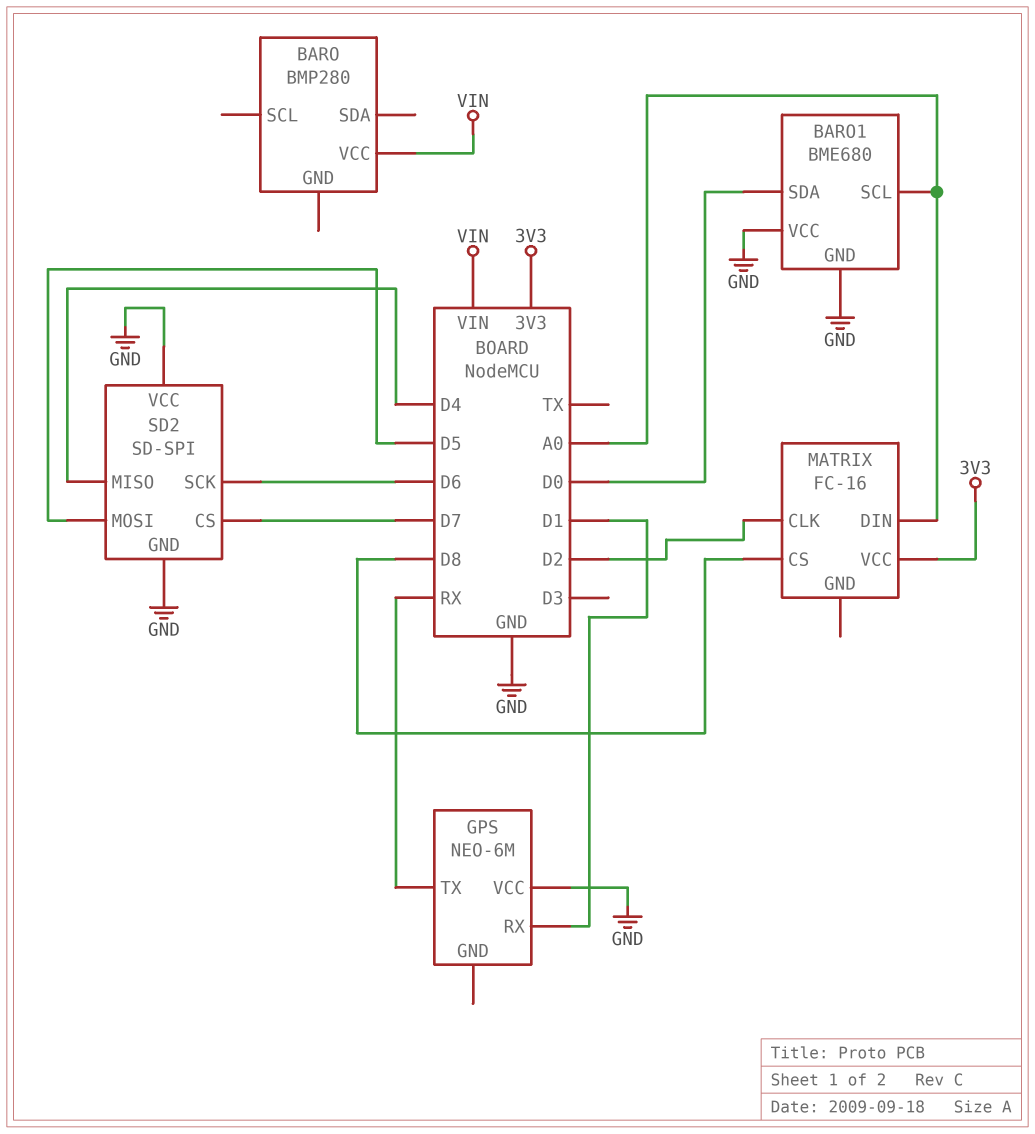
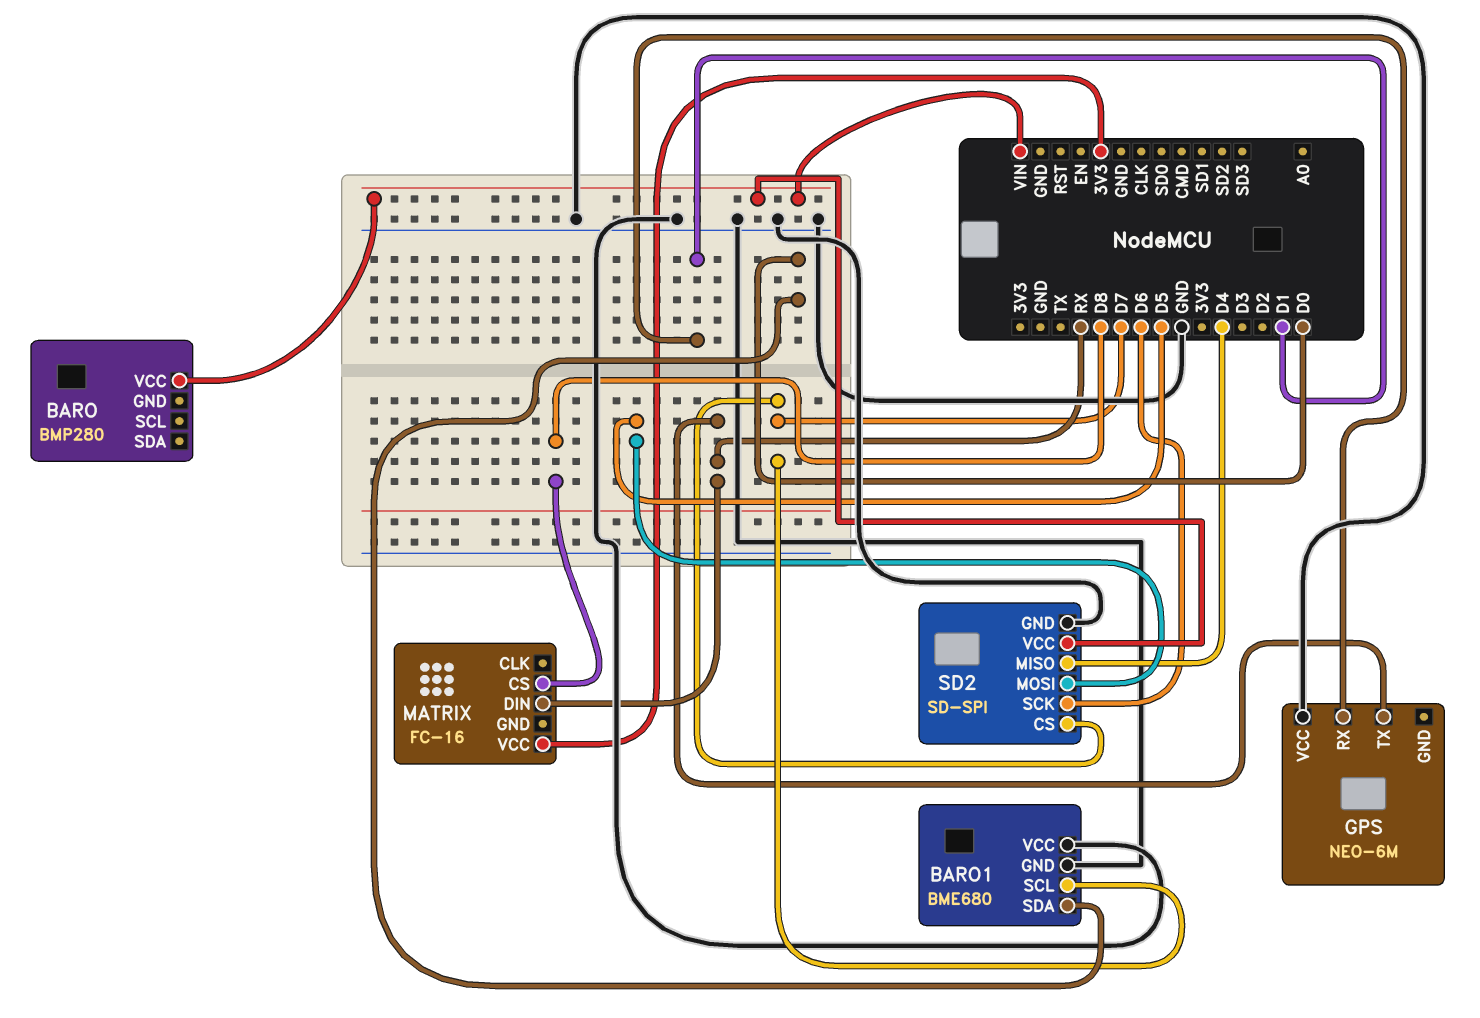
BARO1 pin SCL: A0 -> D7
MATRIX pin CLK: D2 -> none
MATRIX pin DIN: A0 -> RX
SD2 pin VCC: GND -> VIN

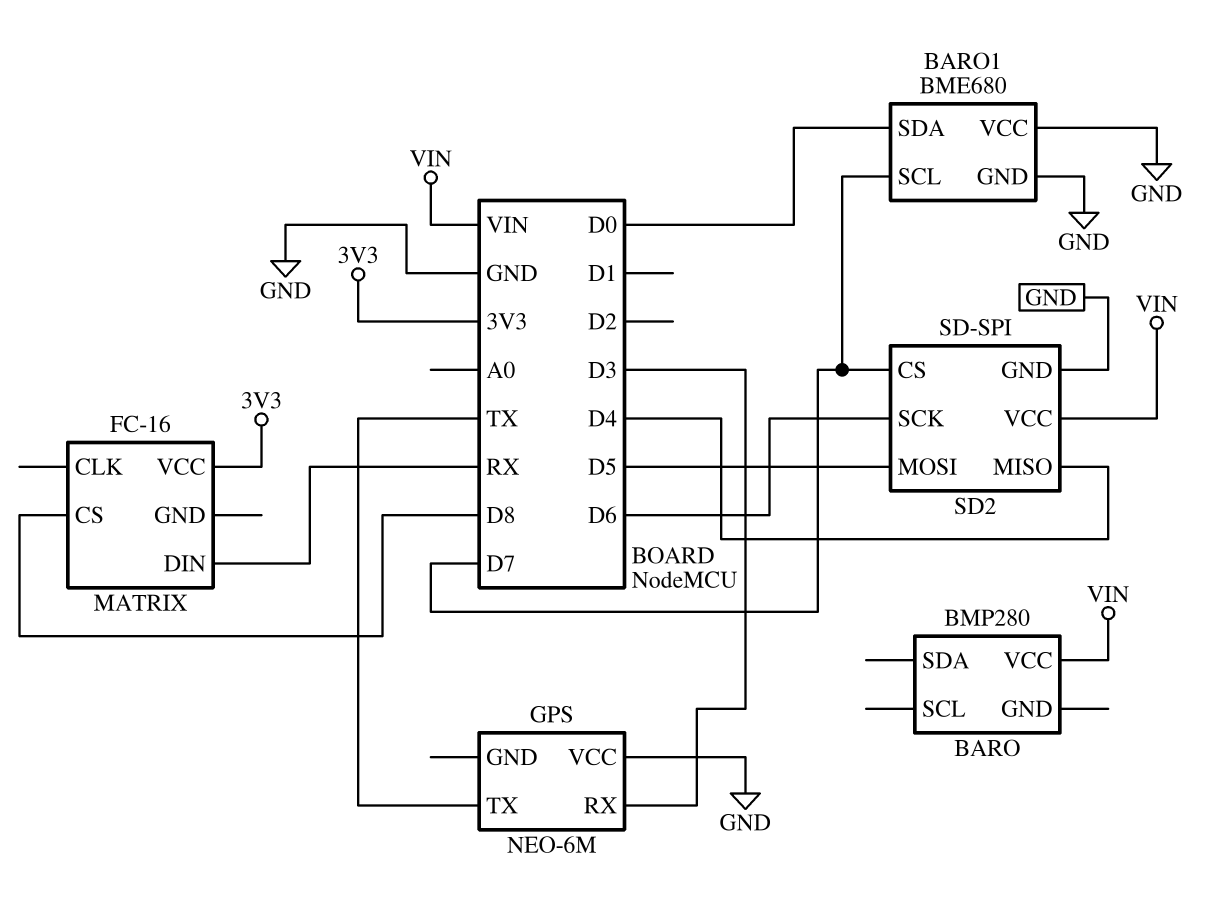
GPS pin RX: D1 -> D3
GPS pin TX: RX -> TX

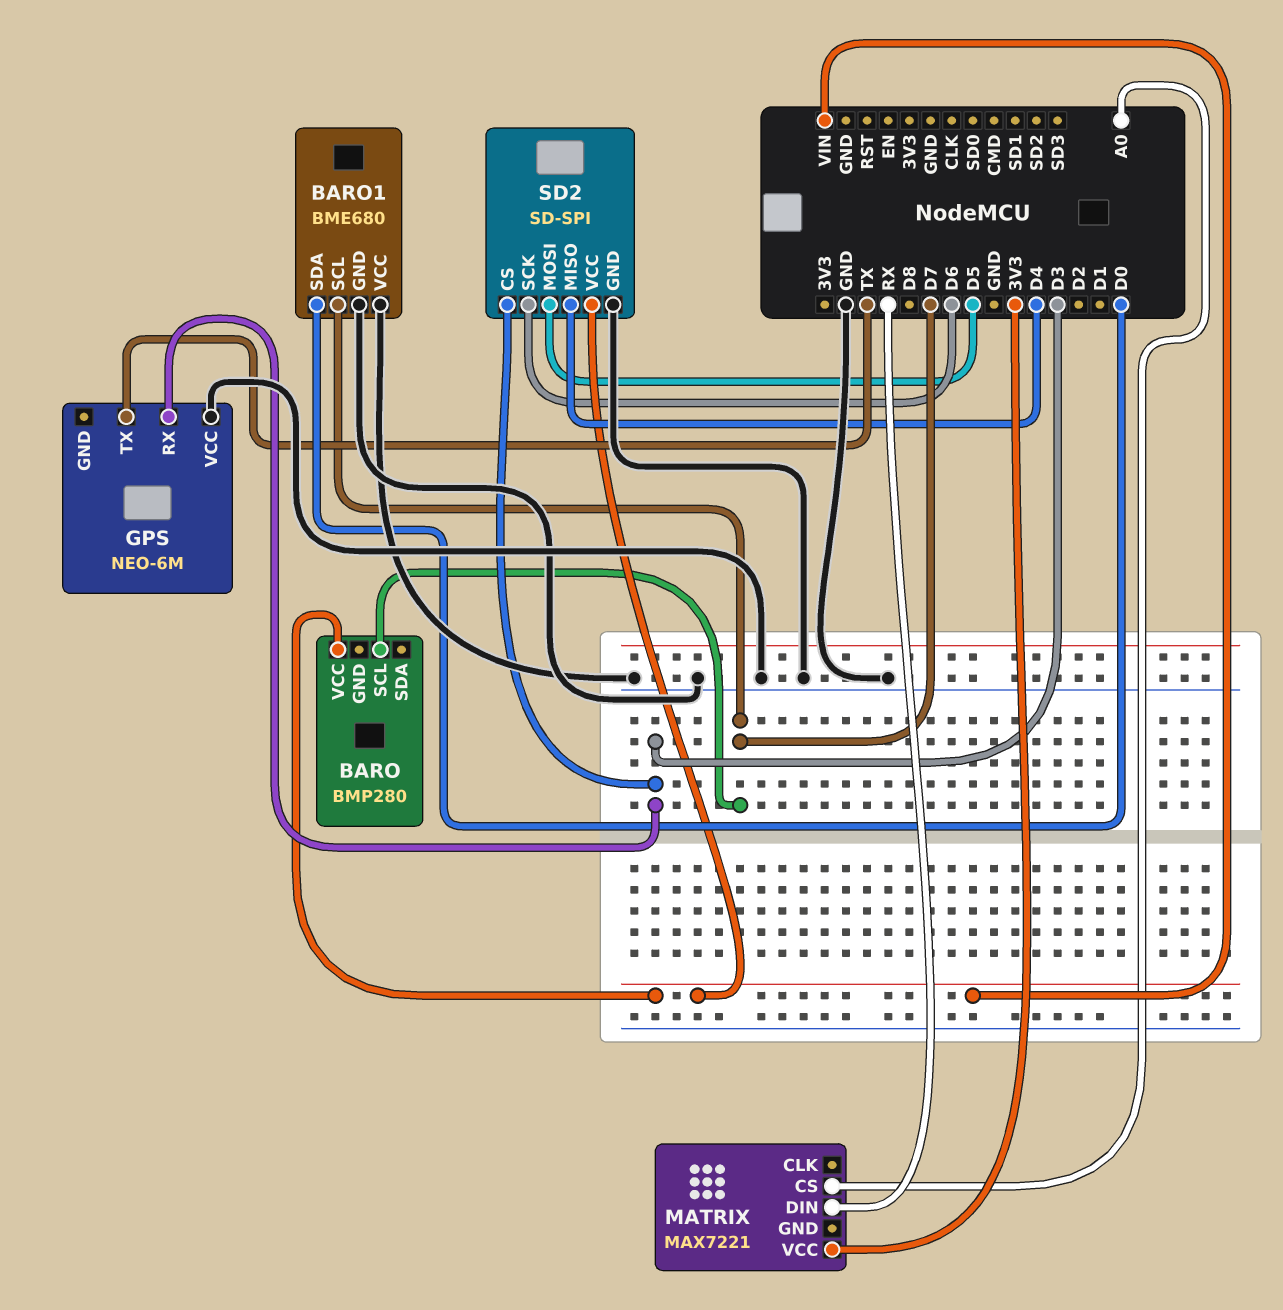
BARO pin SCL: none -> D7
MATRIX: FC-16 -> MAX7221
MATRIX pin CS: D8 -> A0
SD2 pin CS: D7 -> D3

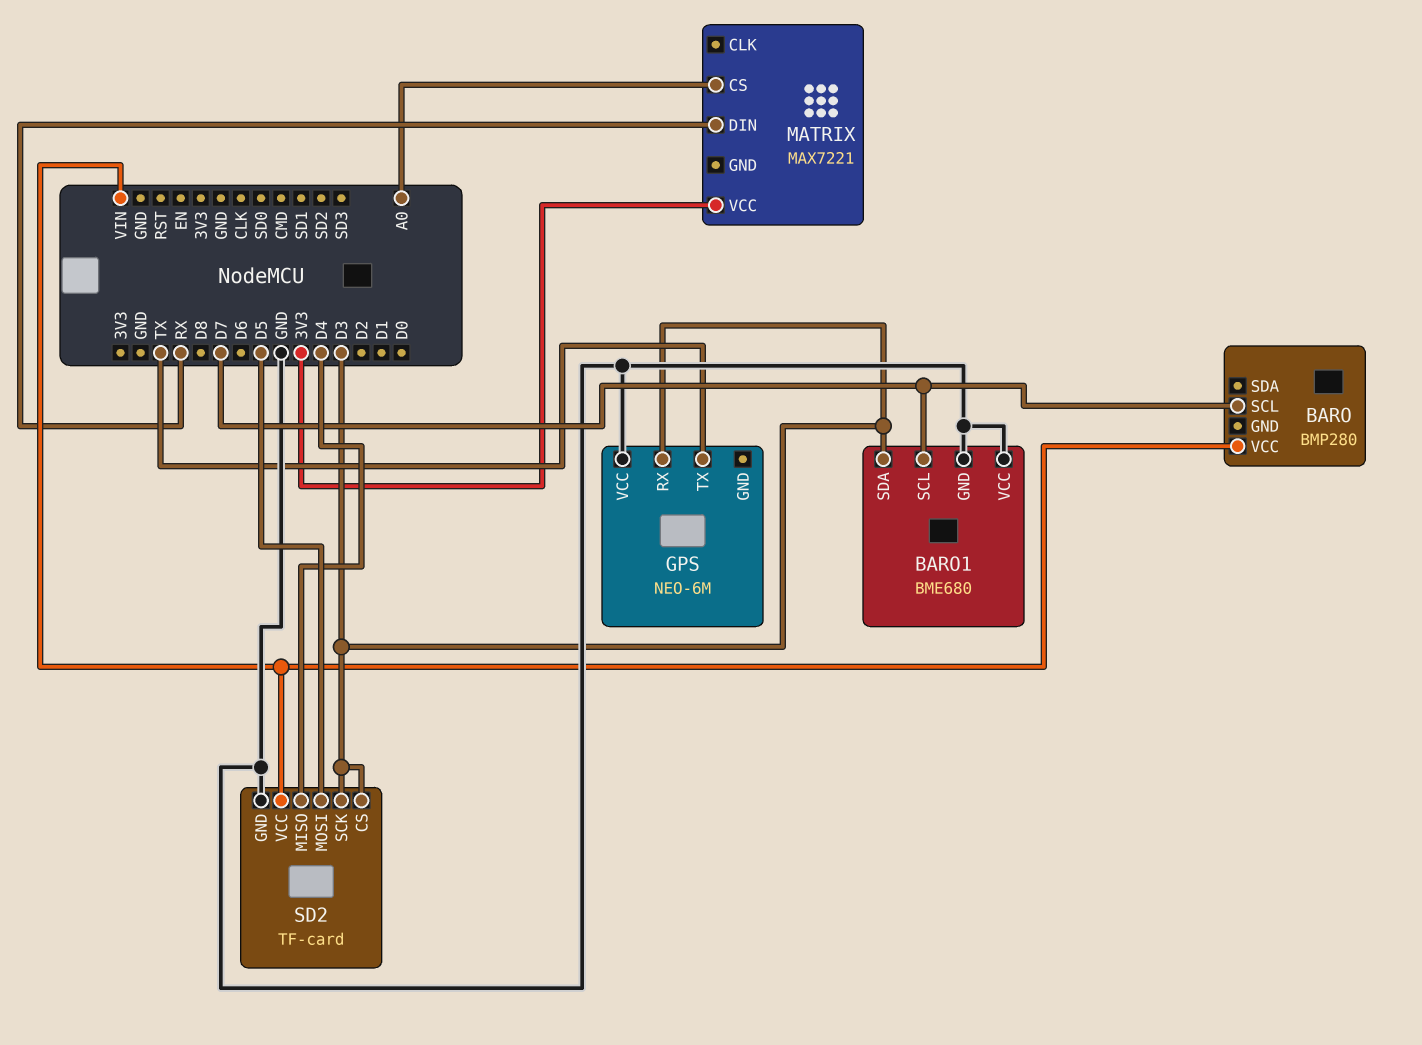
BARO1 pin SDA: D0 -> D3
SD2: SD-SPI -> TF-card
SD2 pin SCK: D6 -> D3

